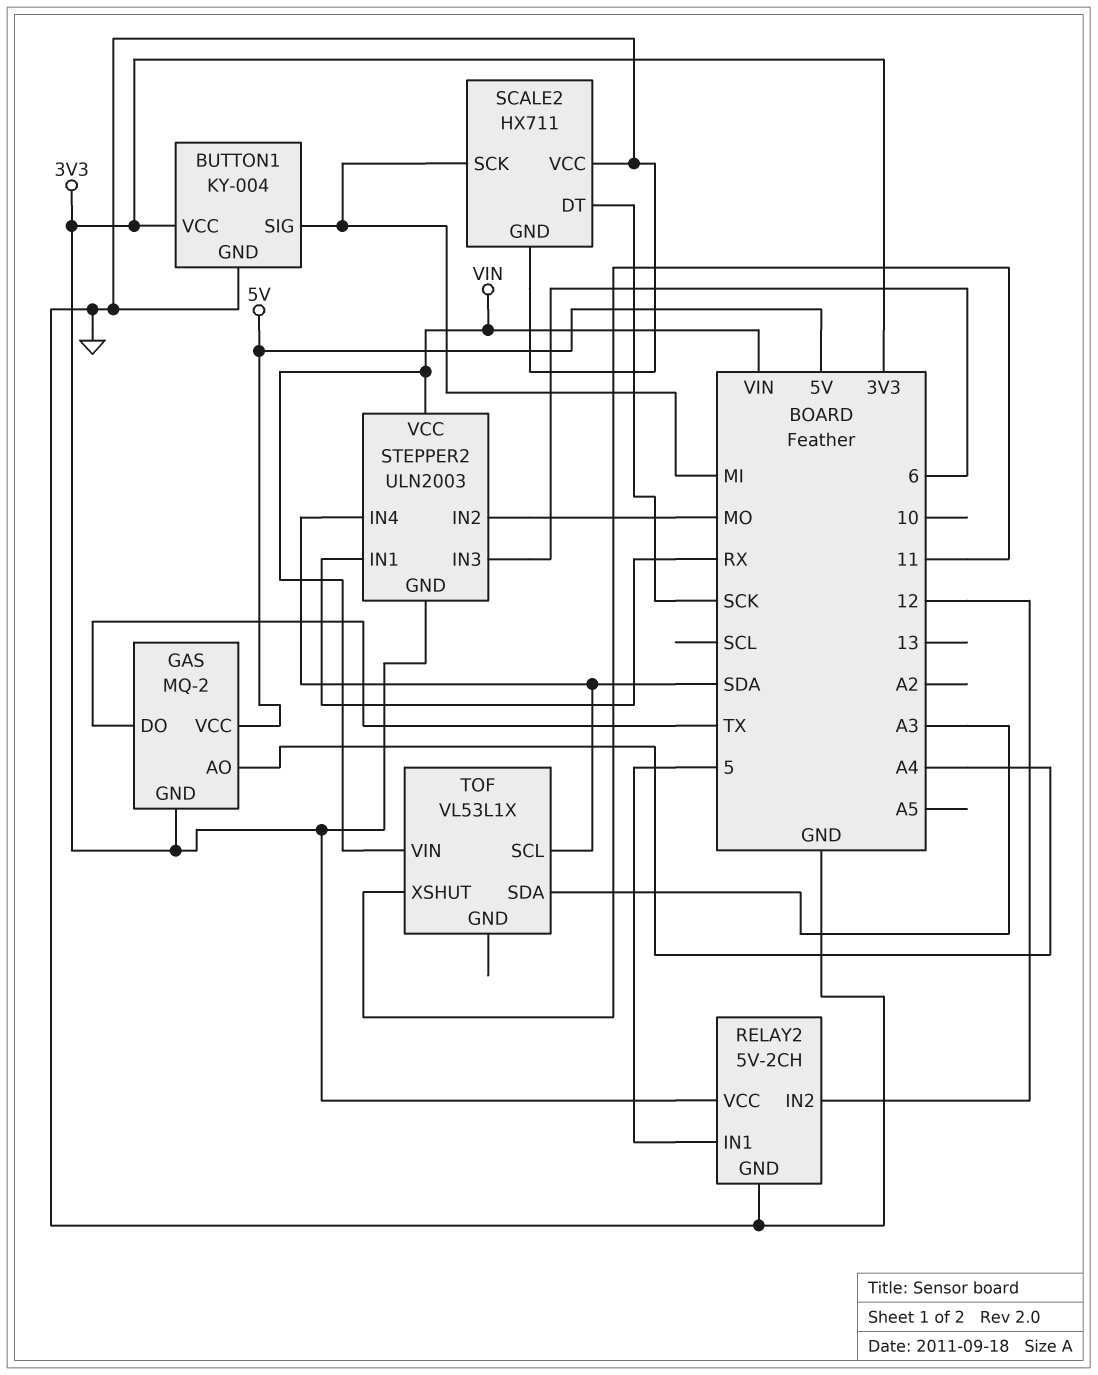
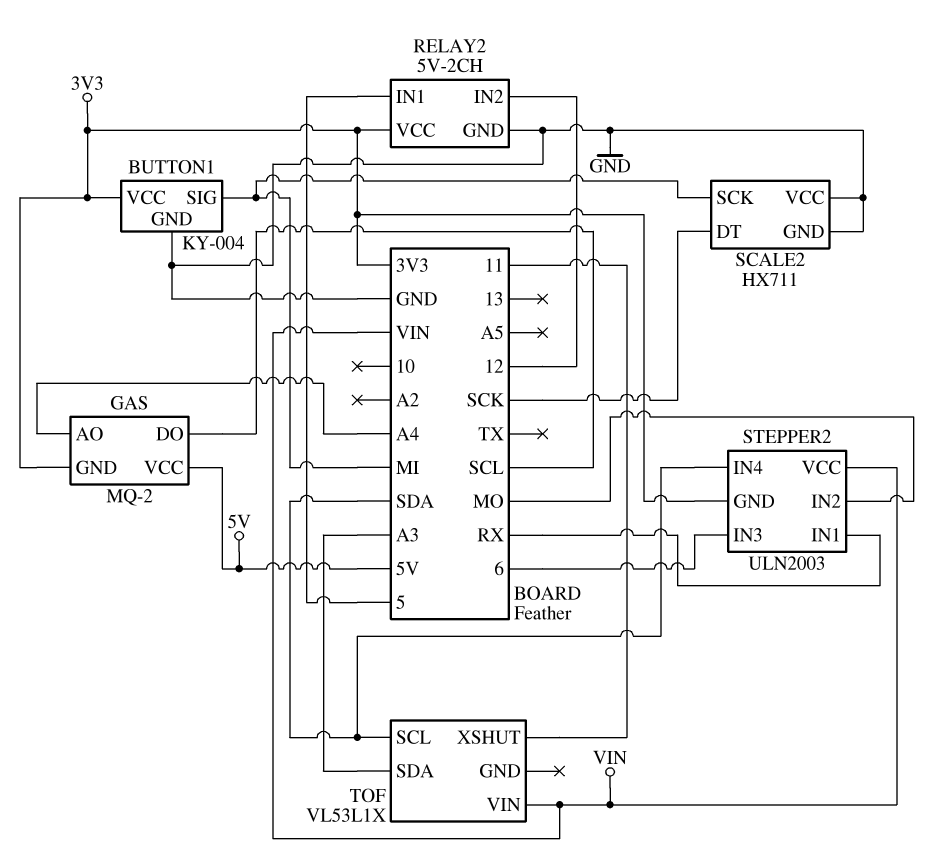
GAS pin DO: TX -> SCL

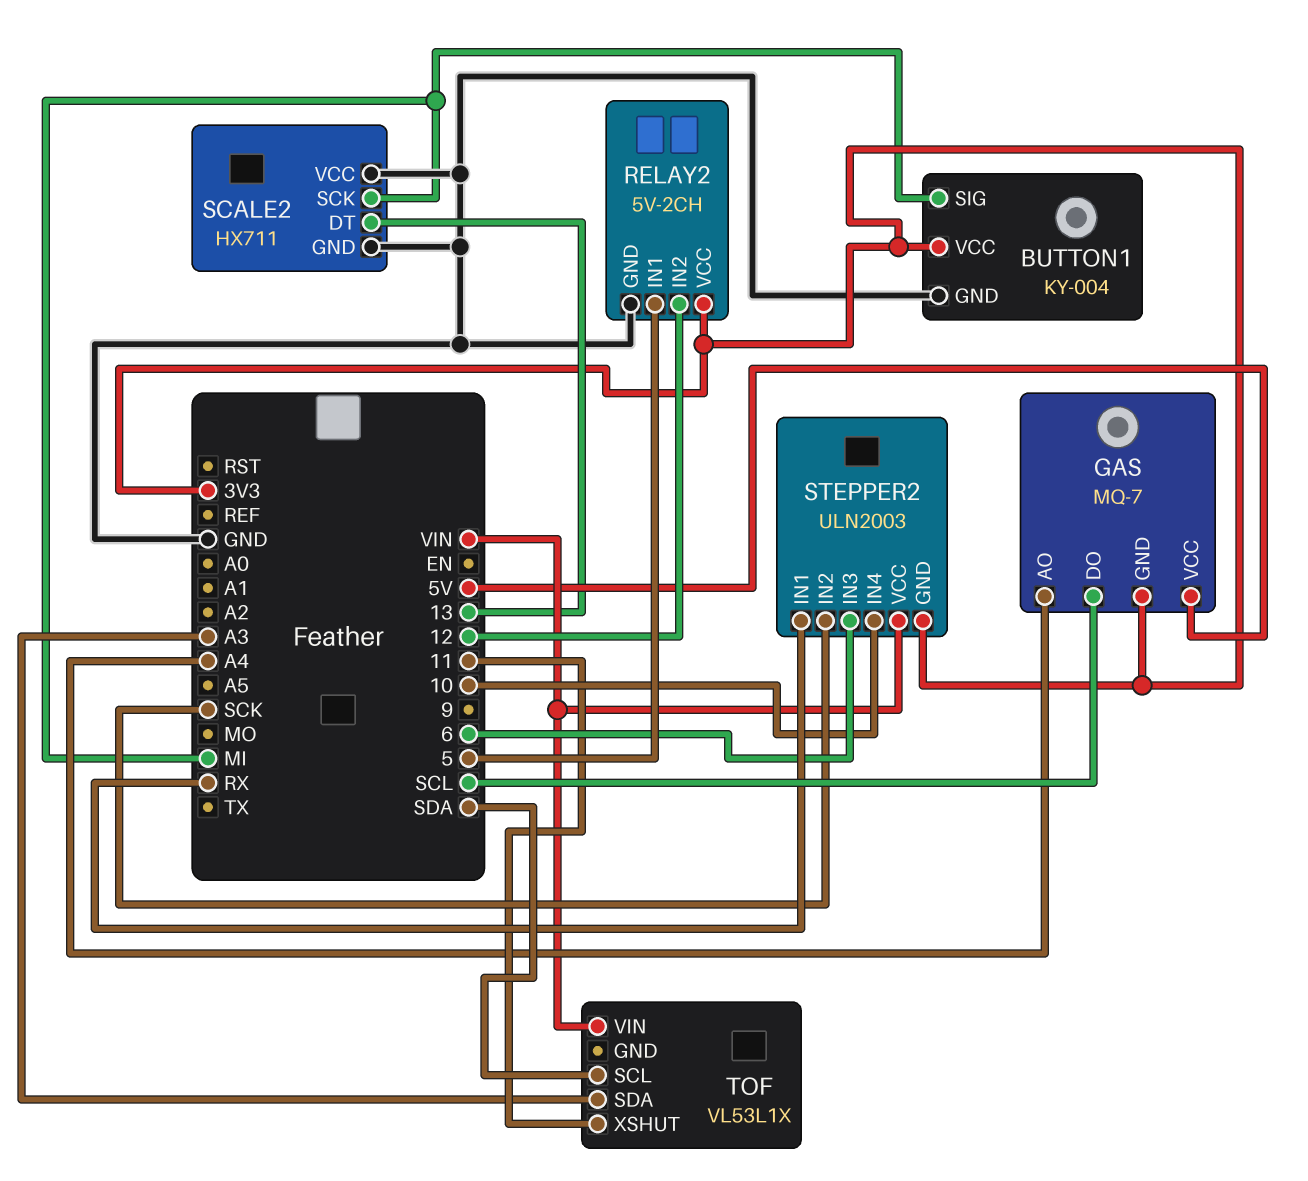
GAS: MQ-2 -> MQ-7
SCALE2 pin DT: SCK -> 13
STEPPER2 pin IN2: MO -> SCK
STEPPER2 pin IN4: SDA -> 10

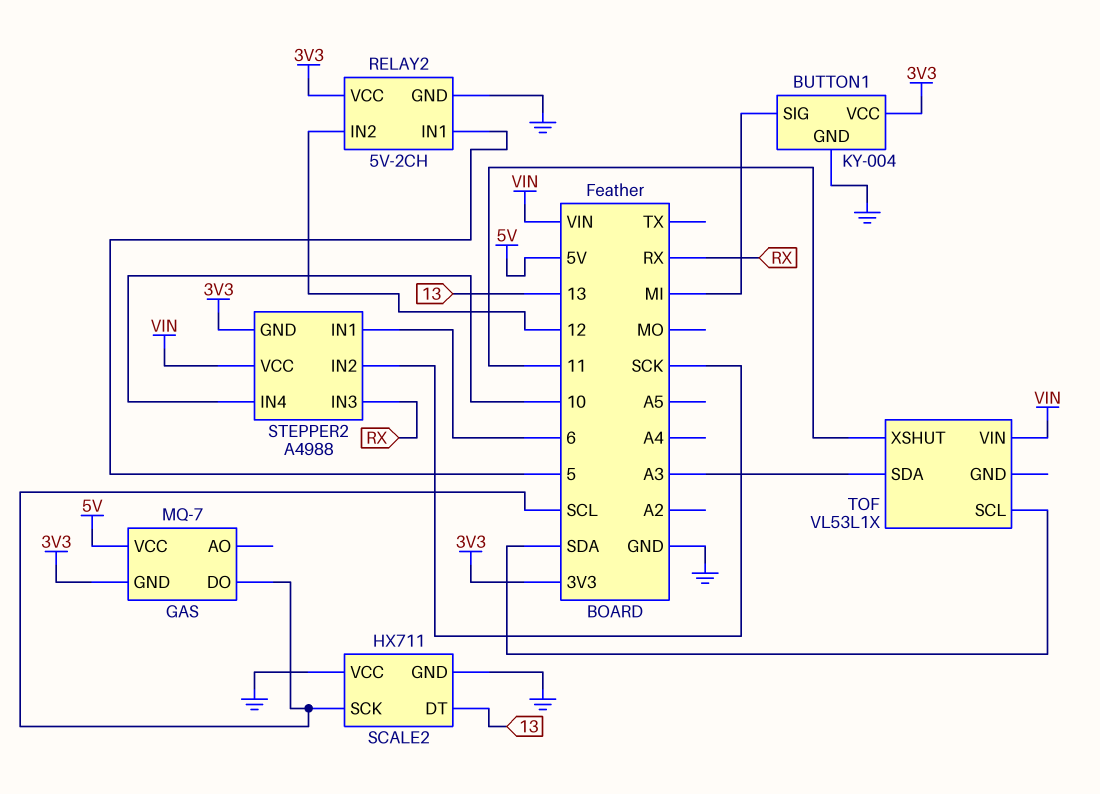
GAS pin AO: A4 -> none
SCALE2 pin SCK: MI -> SCL
STEPPER2: ULN2003 -> A4988
STEPPER2 pin IN1: RX -> 6
STEPPER2 pin IN3: 6 -> RX

